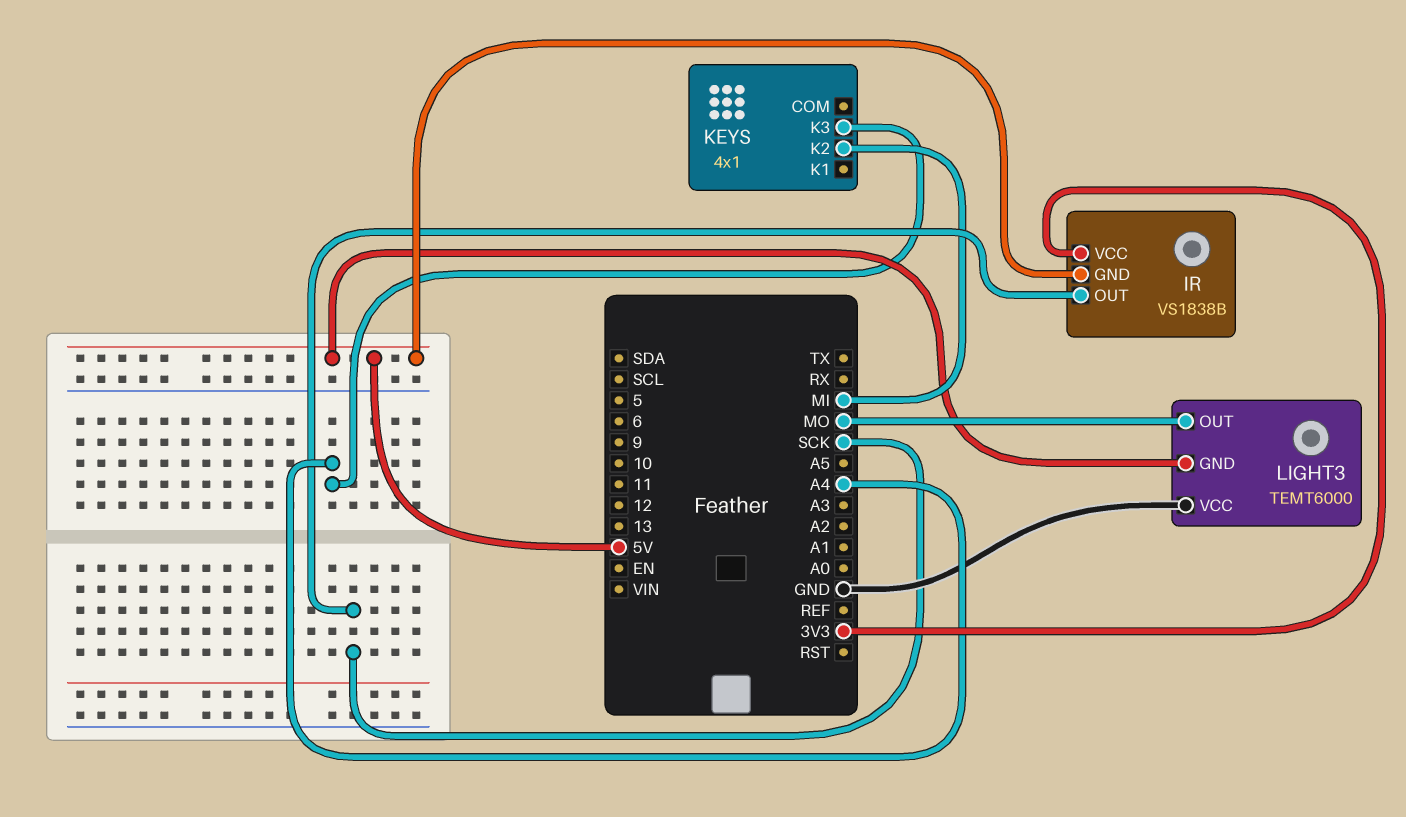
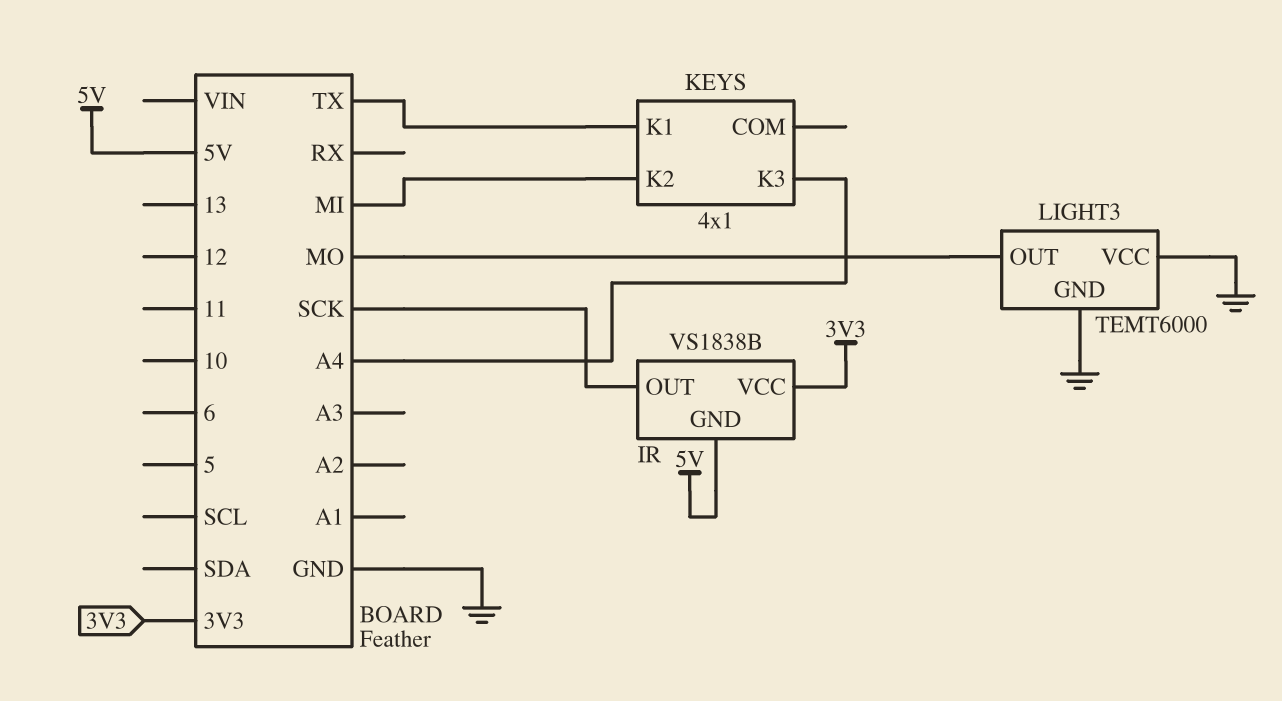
KEYS pin K1: none -> TX
LIGHT3 pin GND: 5V -> GND

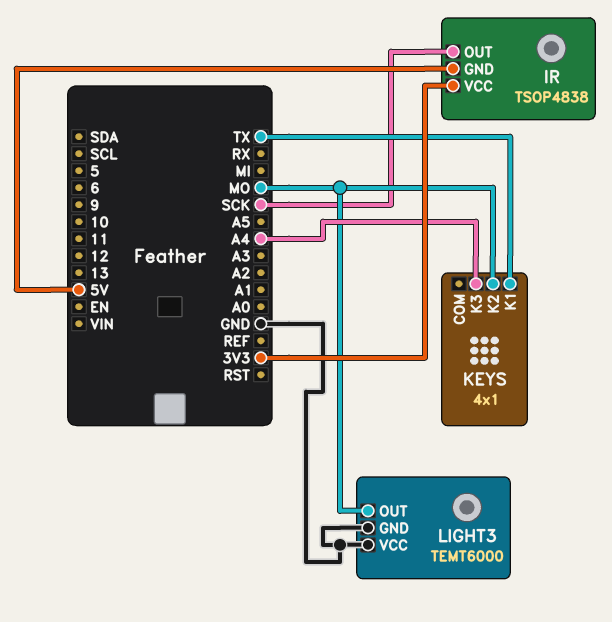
IR: VS1838B -> TSOP4838
KEYS pin K2: MI -> MO

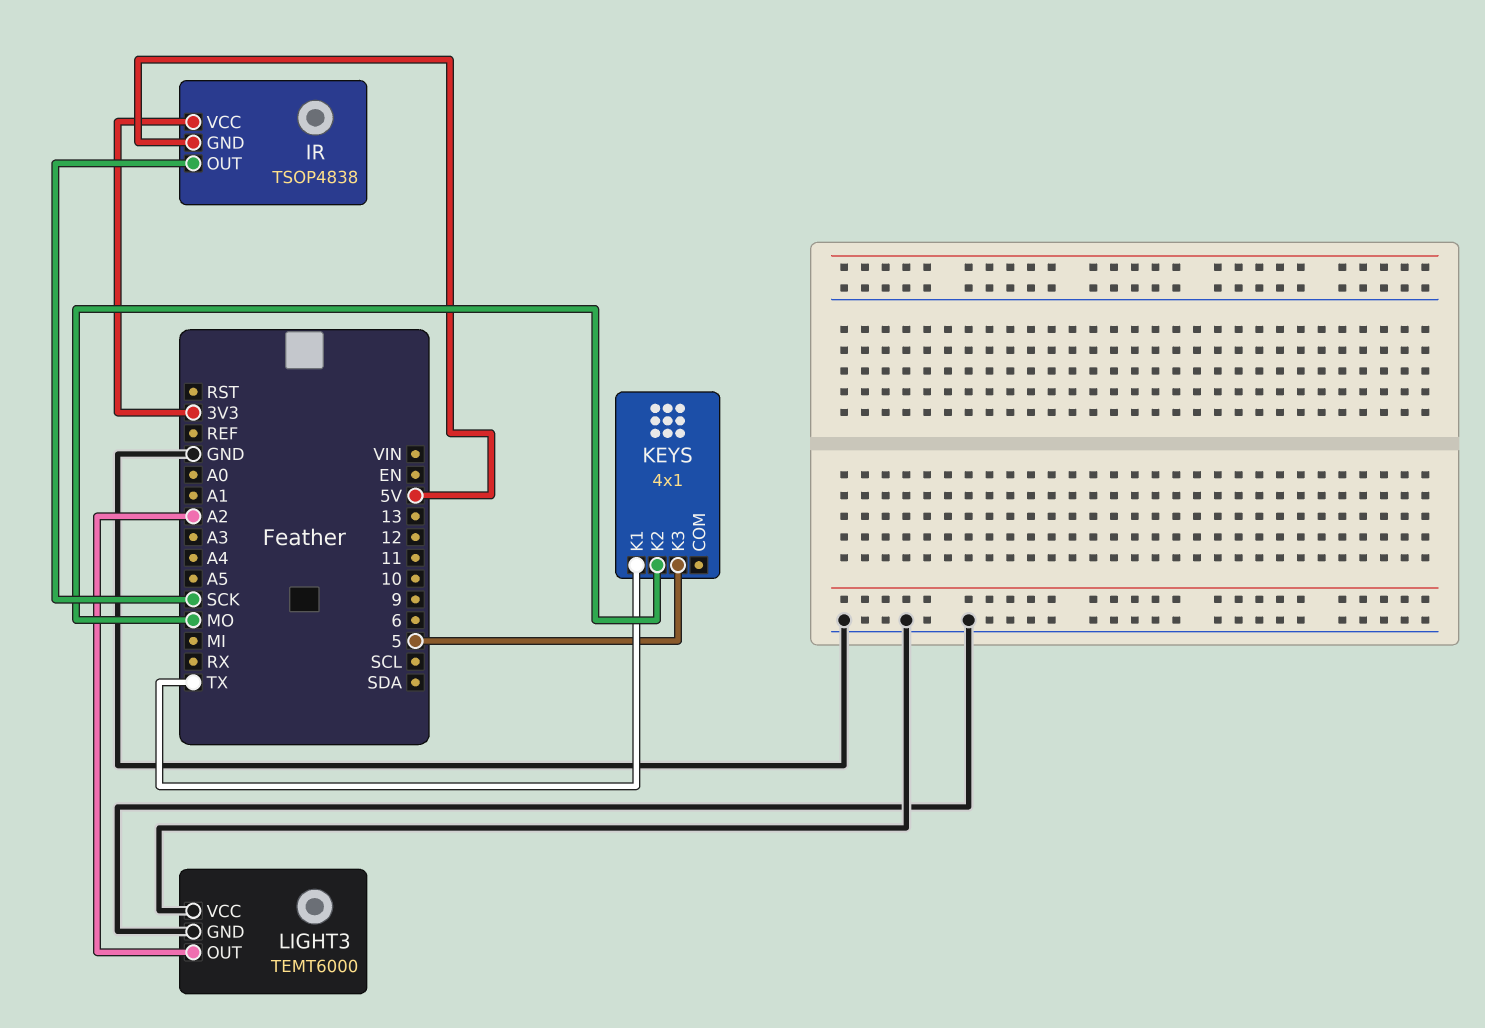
KEYS pin K3: A4 -> 5
LIGHT3 pin OUT: MO -> A2

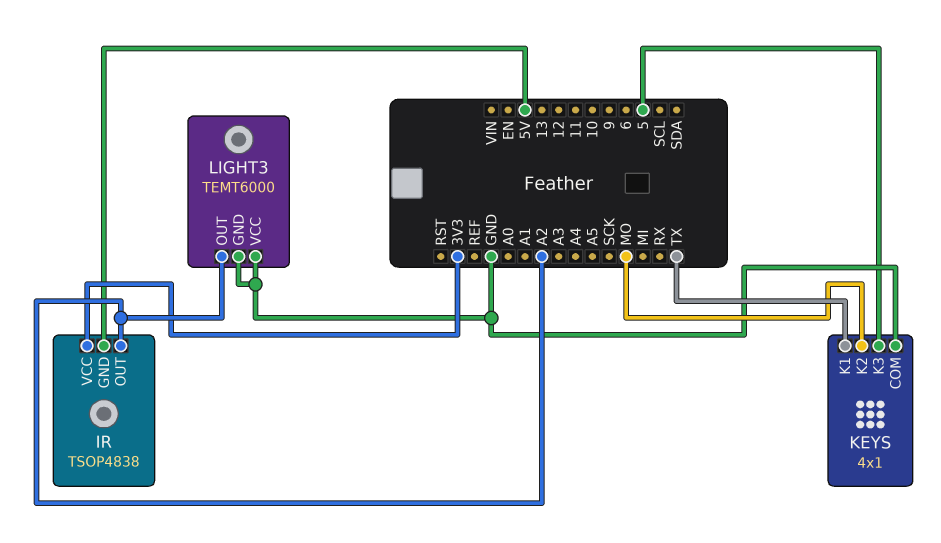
IR pin OUT: SCK -> A2
KEYS pin COM: none -> GND

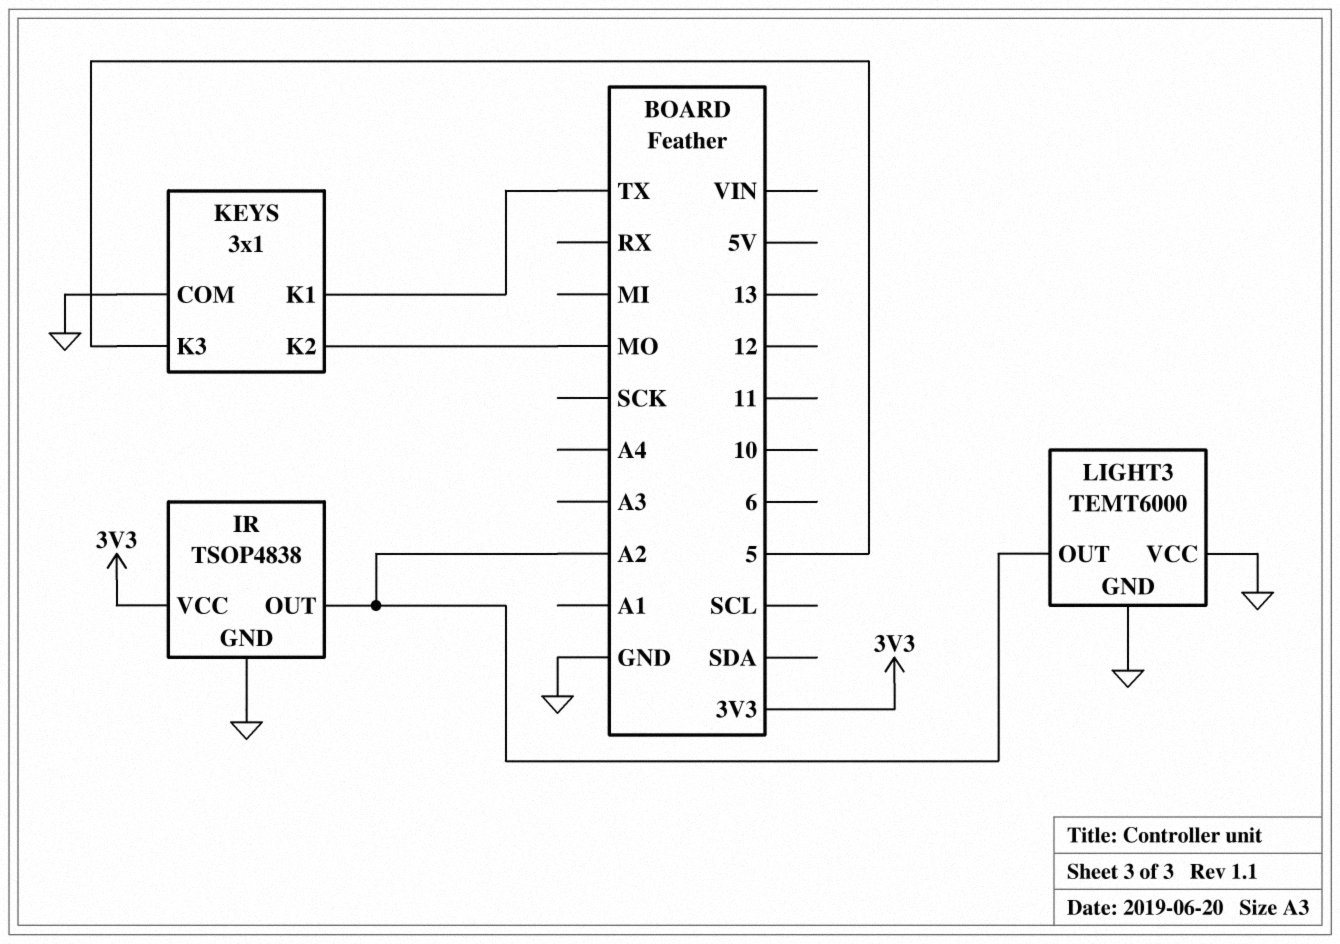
IR pin GND: 5V -> GND
KEYS: 4x1 -> 3x1

